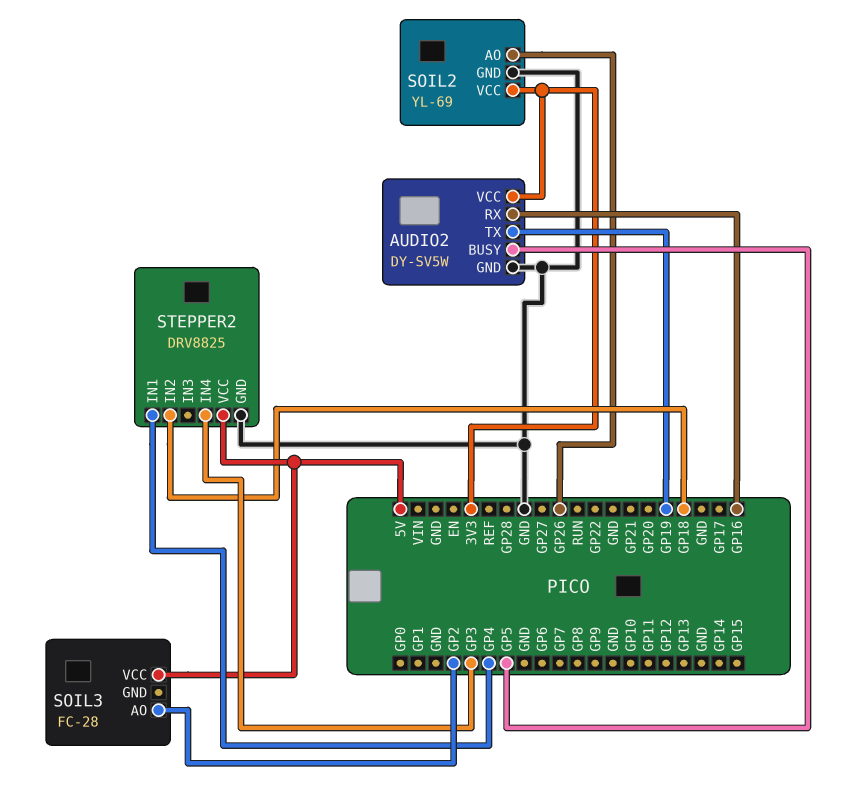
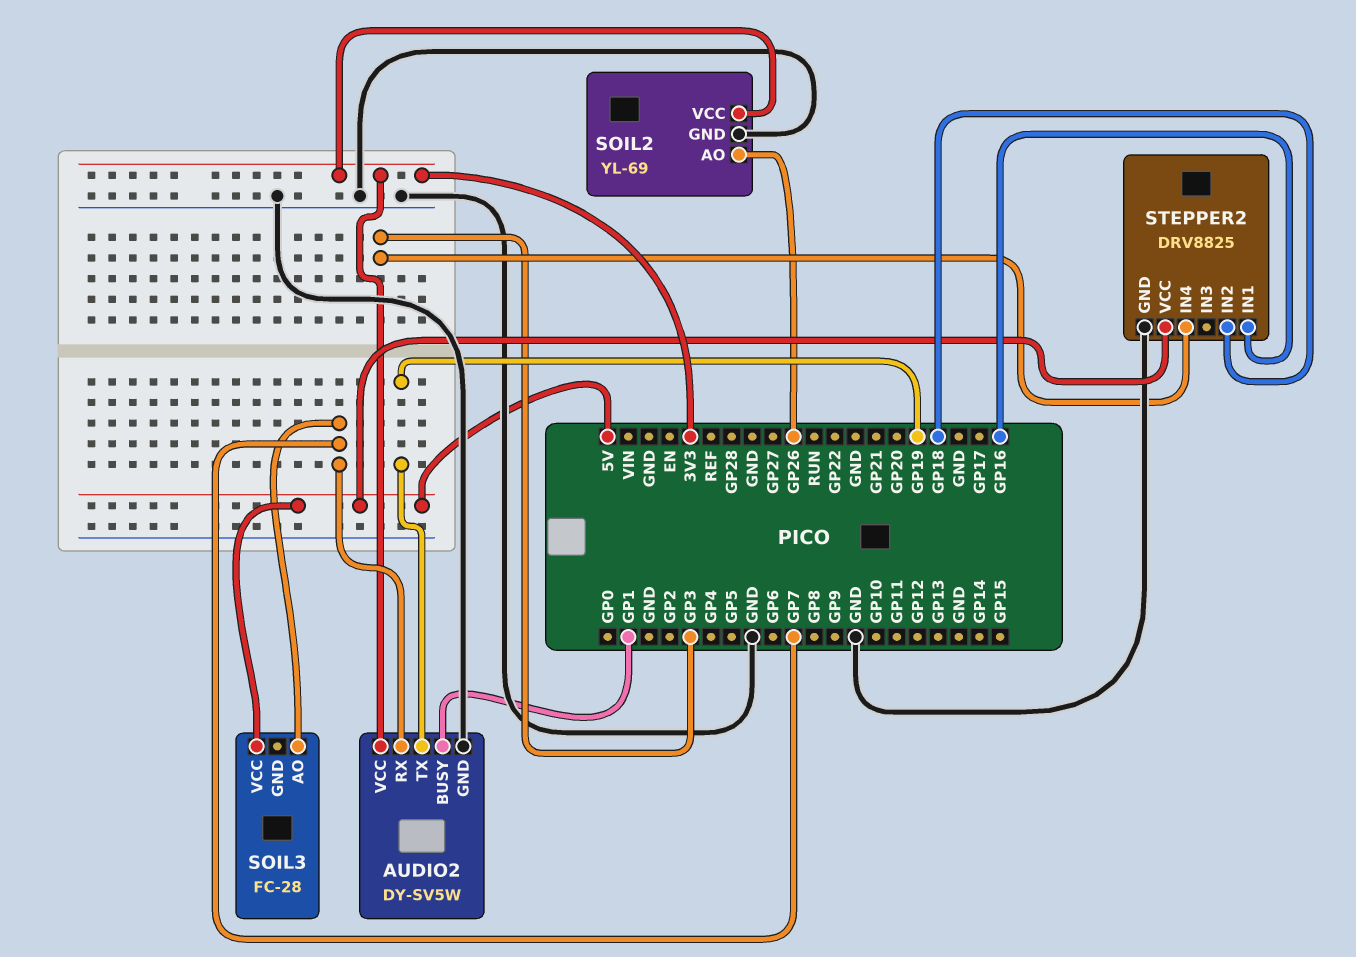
AUDIO2 pin BUSY: GP5 -> GP1
AUDIO2 pin RX: GP16 -> GP7
SOIL3 pin AO: GP2 -> GP7
STEPPER2 pin IN1: GP4 -> GP16

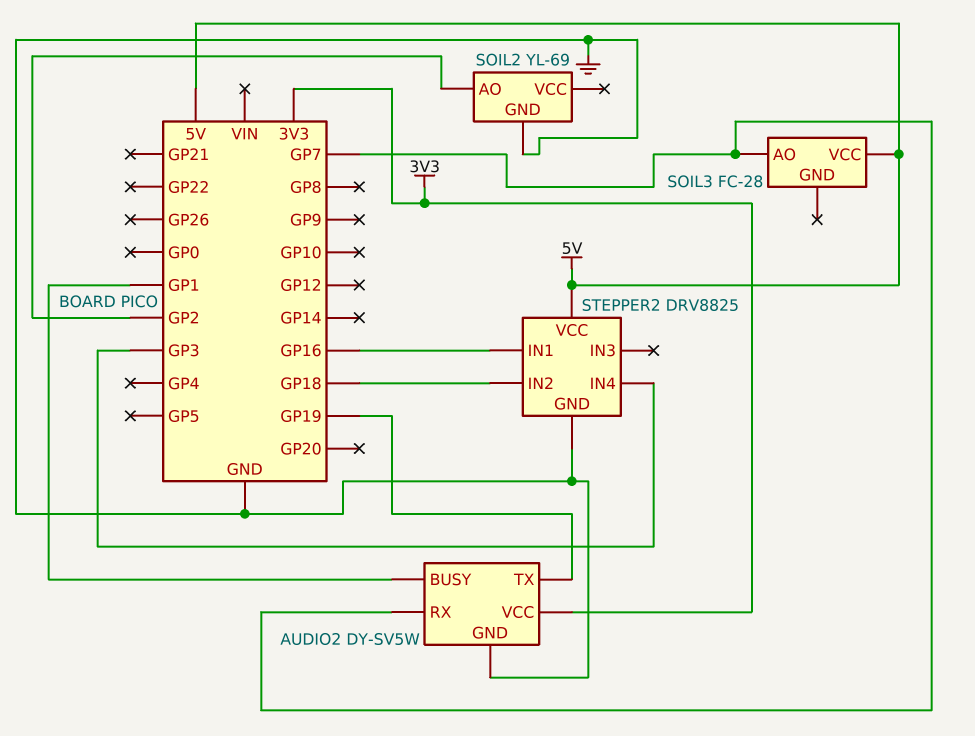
SOIL2 pin AO: GP26 -> GP2
SOIL2 pin VCC: 3V3 -> none

